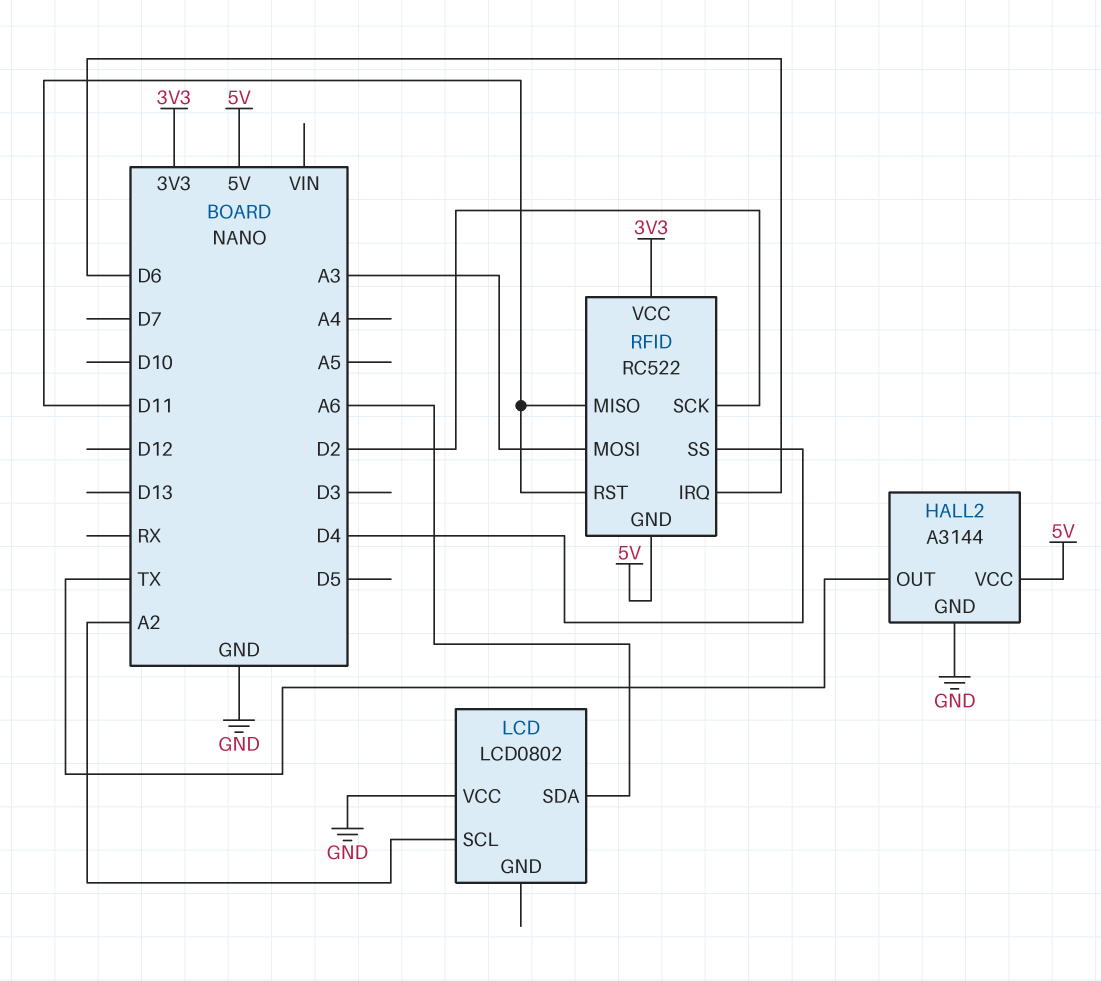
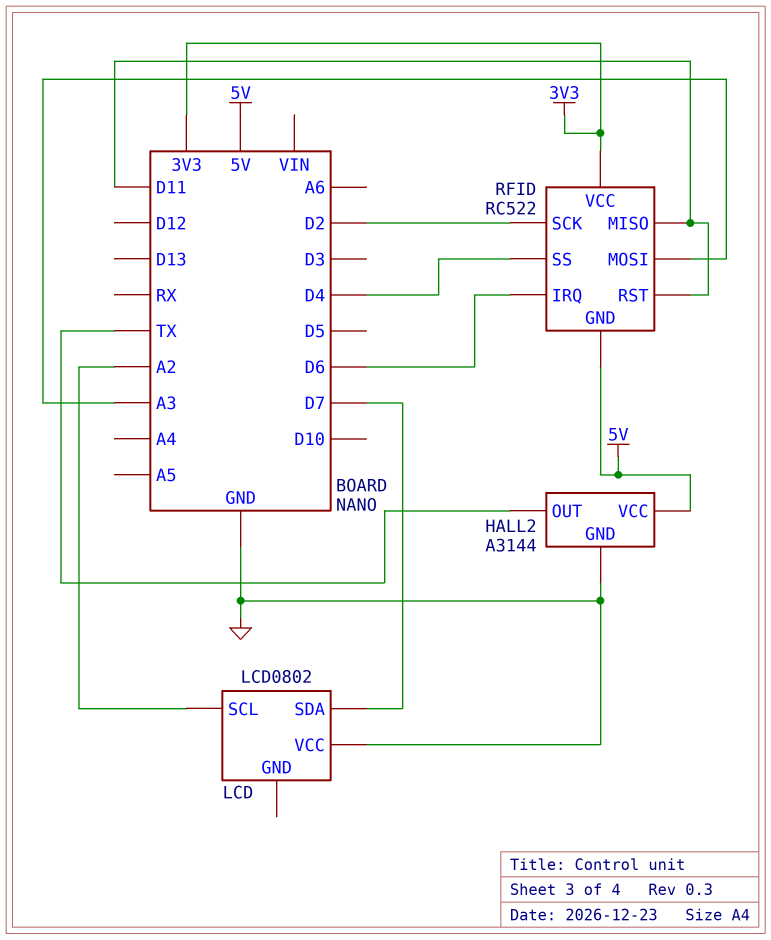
LCD pin SDA: A6 -> D7

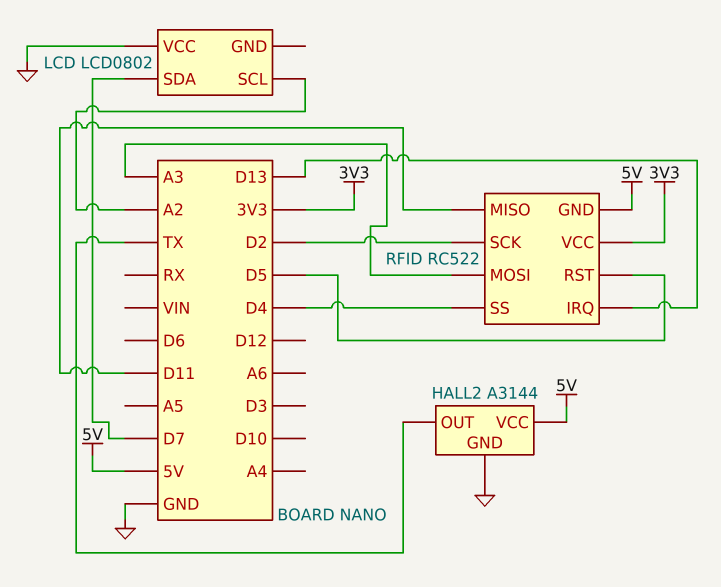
RFID pin IRQ: D6 -> D13
RFID pin RST: D11 -> D5

